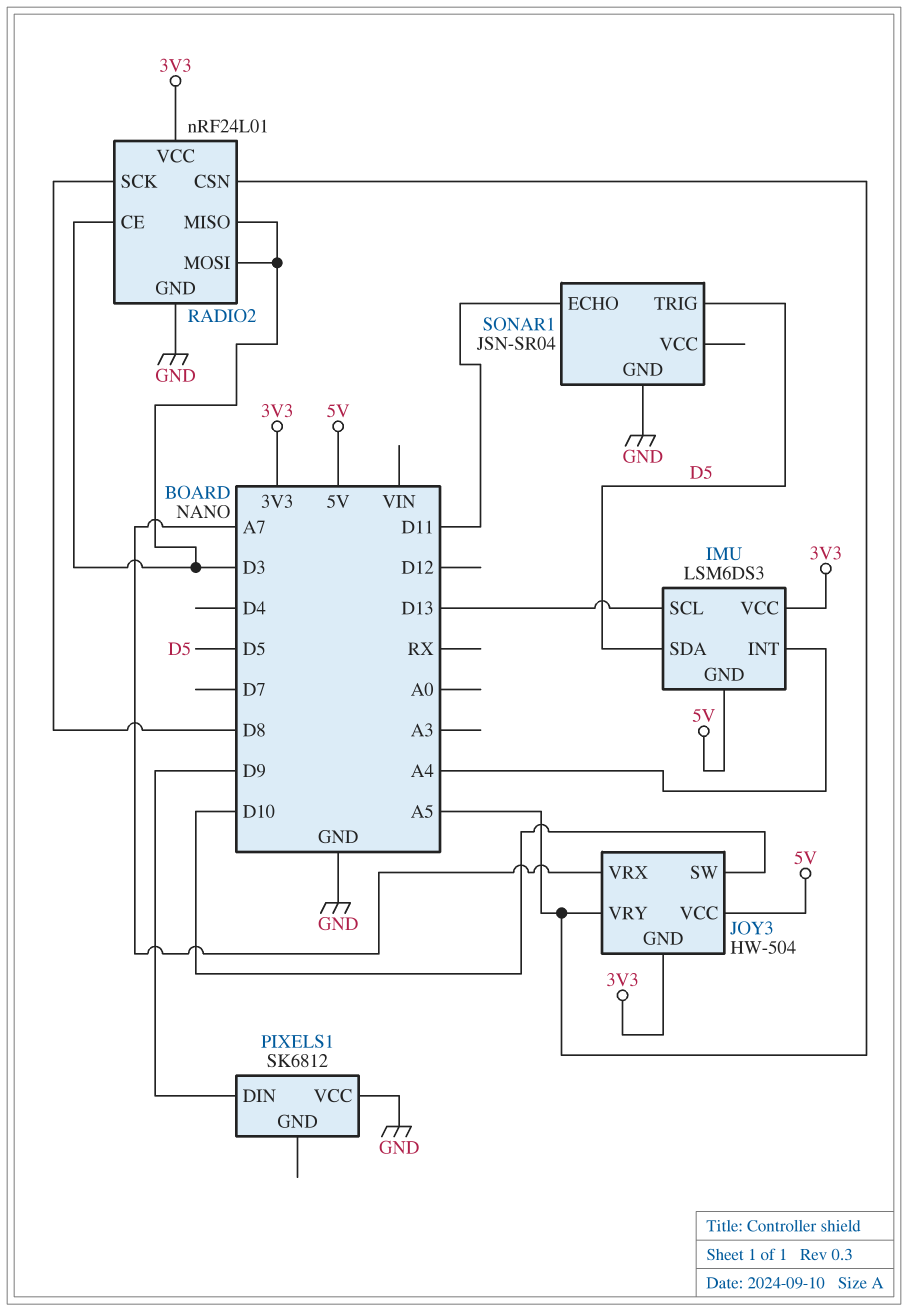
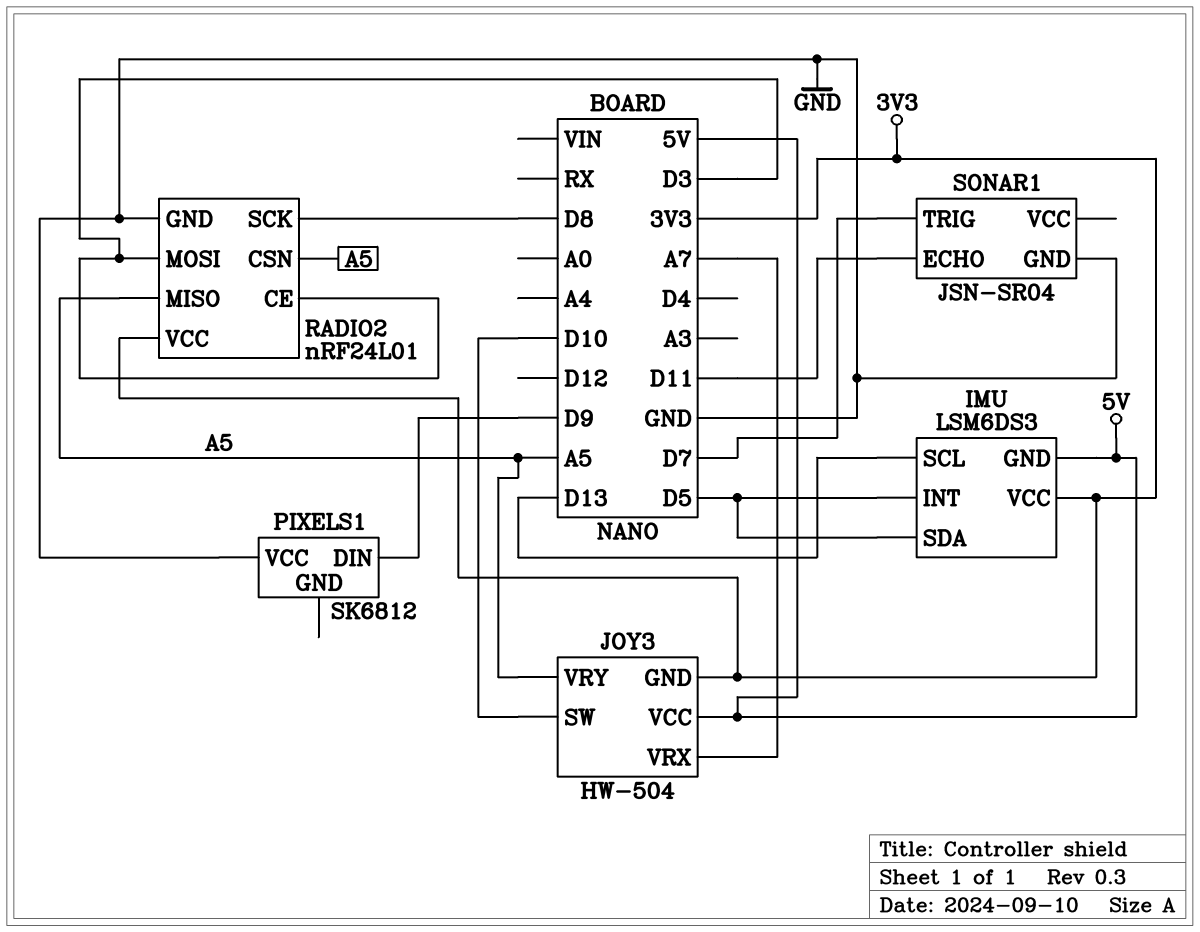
IMU pin INT: A4 -> D5
RADIO2 pin MISO: D3 -> A5
SONAR1 pin TRIG: D5 -> D7

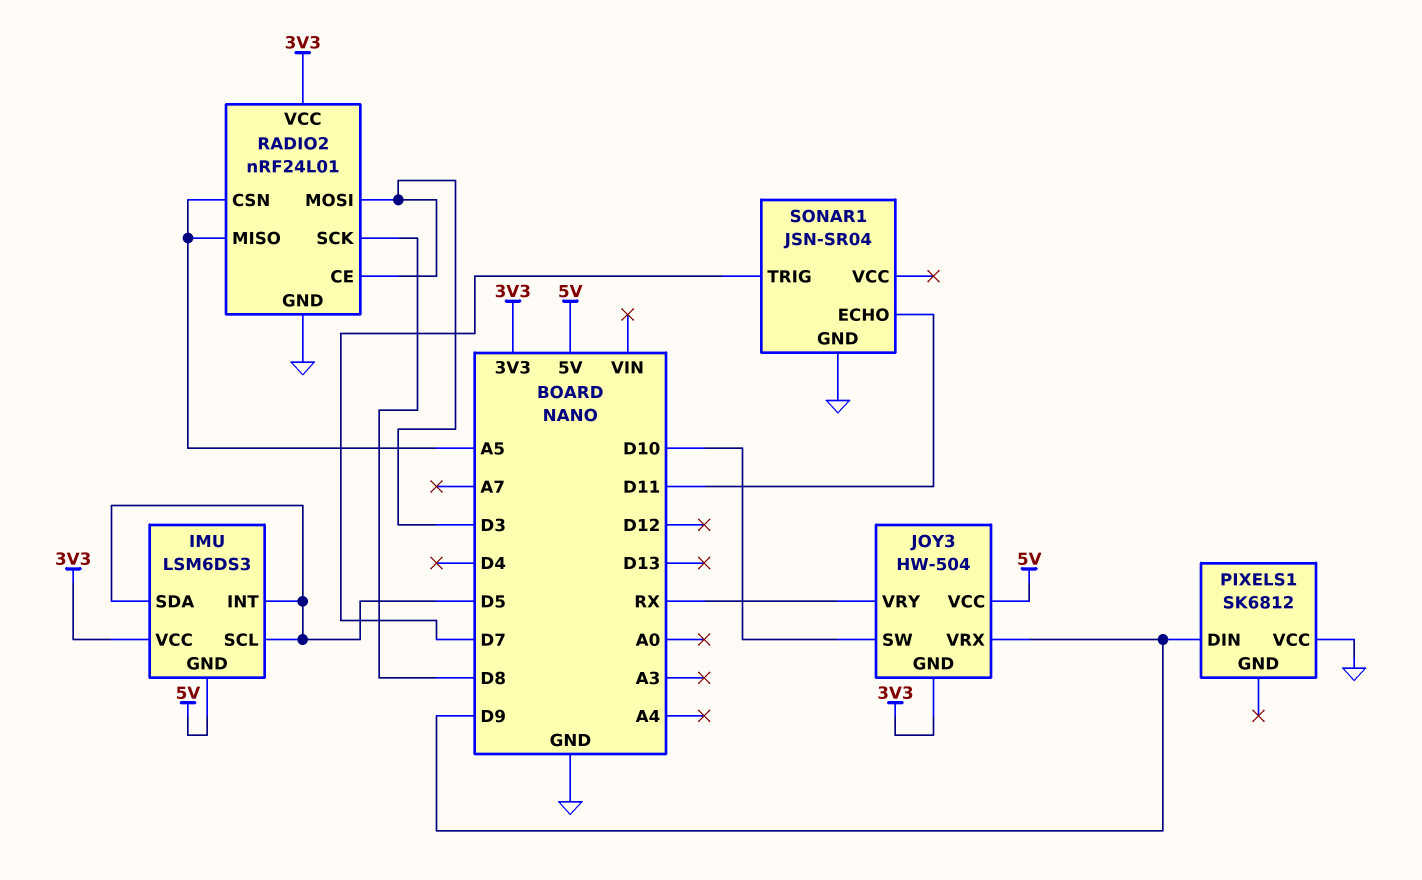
IMU pin SCL: D13 -> D5
JOY3 pin VRX: A7 -> D9
JOY3 pin VRY: A5 -> RX

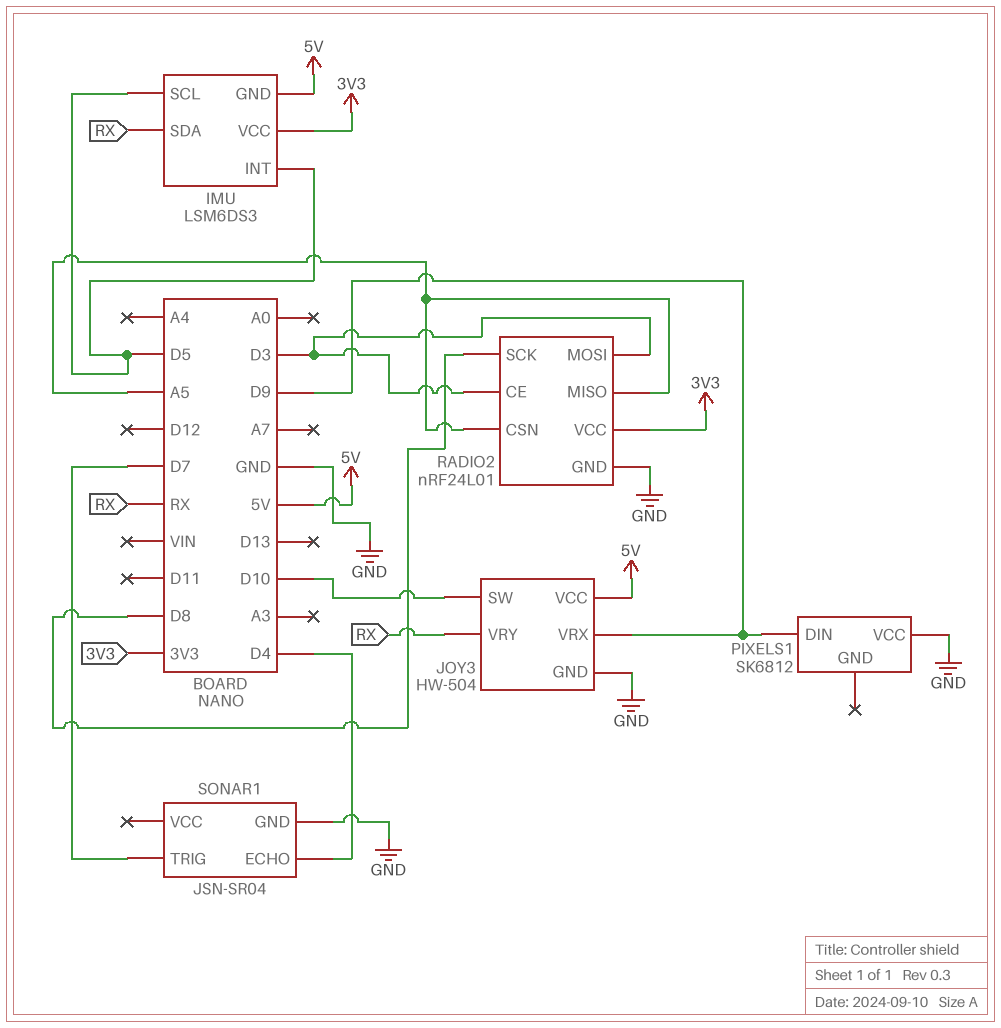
IMU pin SDA: D5 -> RX
JOY3 pin GND: 3V3 -> GND
SONAR1 pin ECHO: D11 -> D4

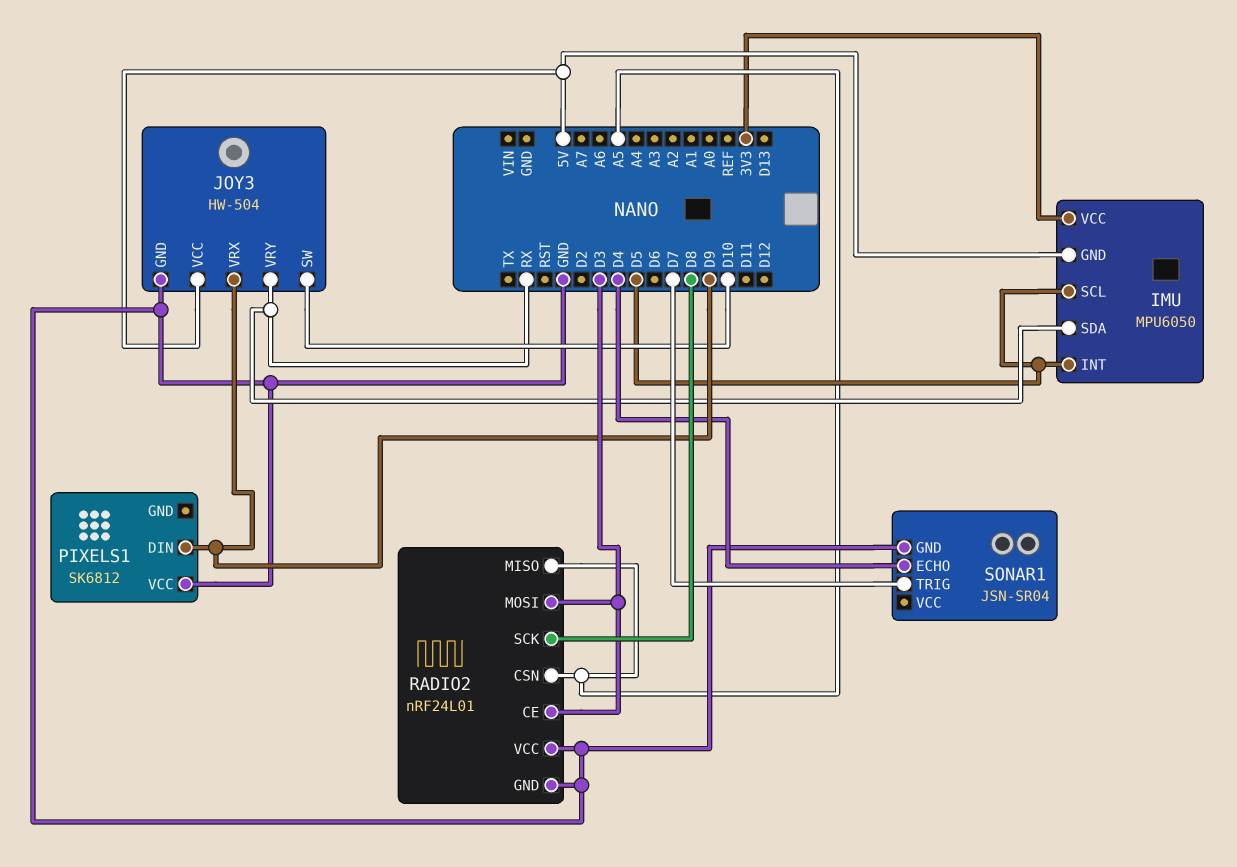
IMU: LSM6DS3 -> MPU6050
RADIO2 pin VCC: 3V3 -> GND

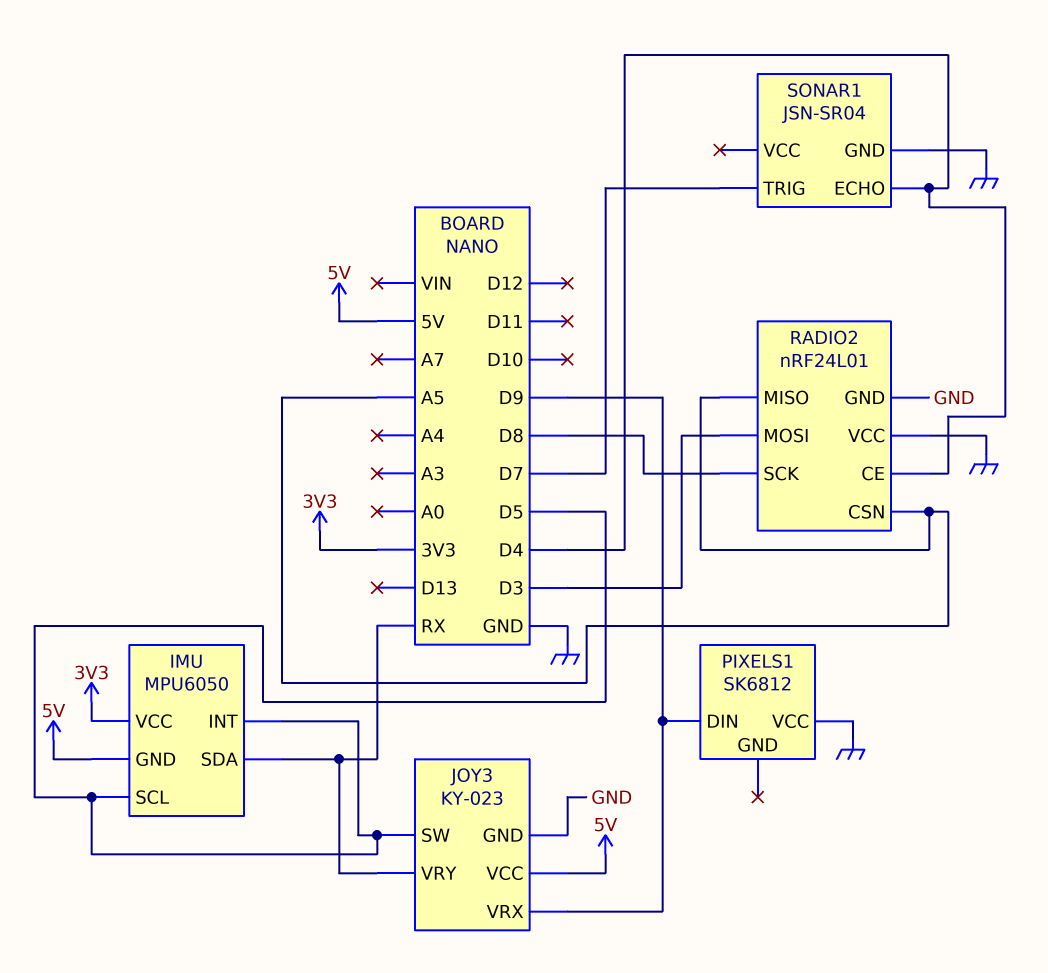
JOY3: HW-504 -> KY-023
JOY3 pin SW: D10 -> D5
RADIO2 pin CE: D3 -> D4

